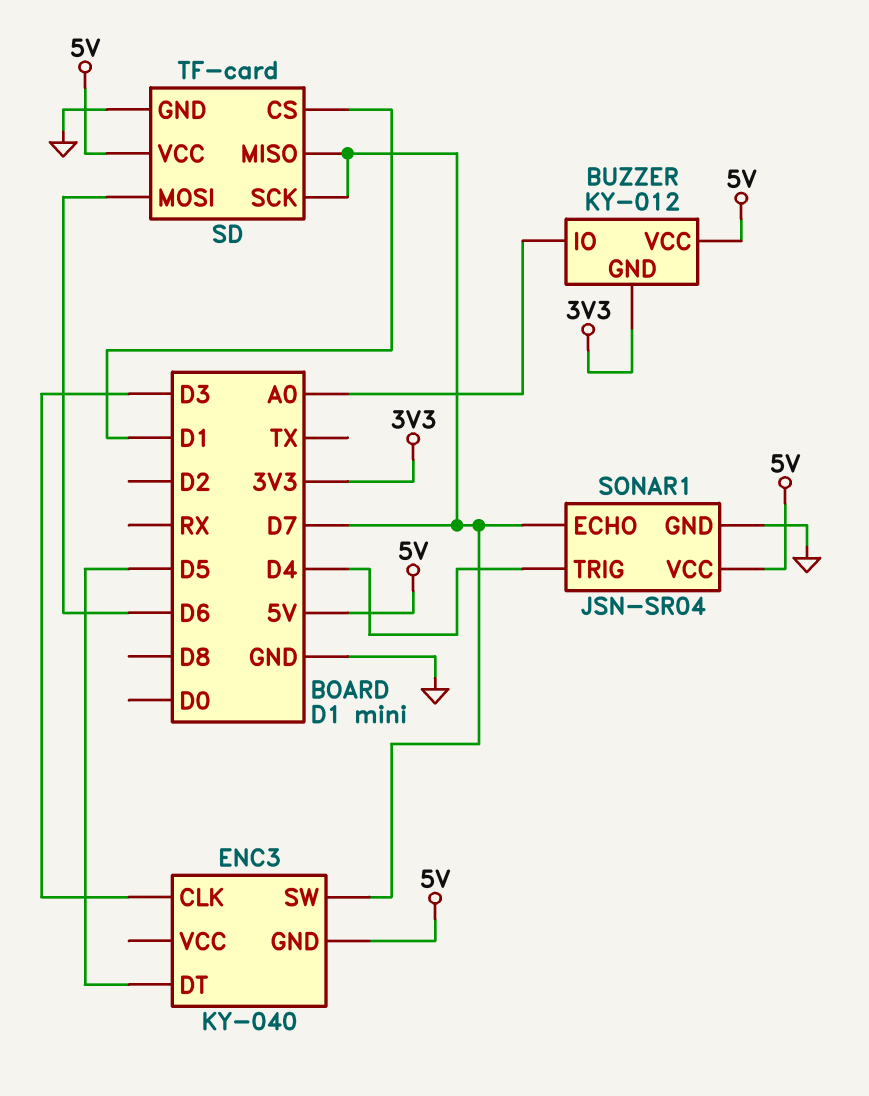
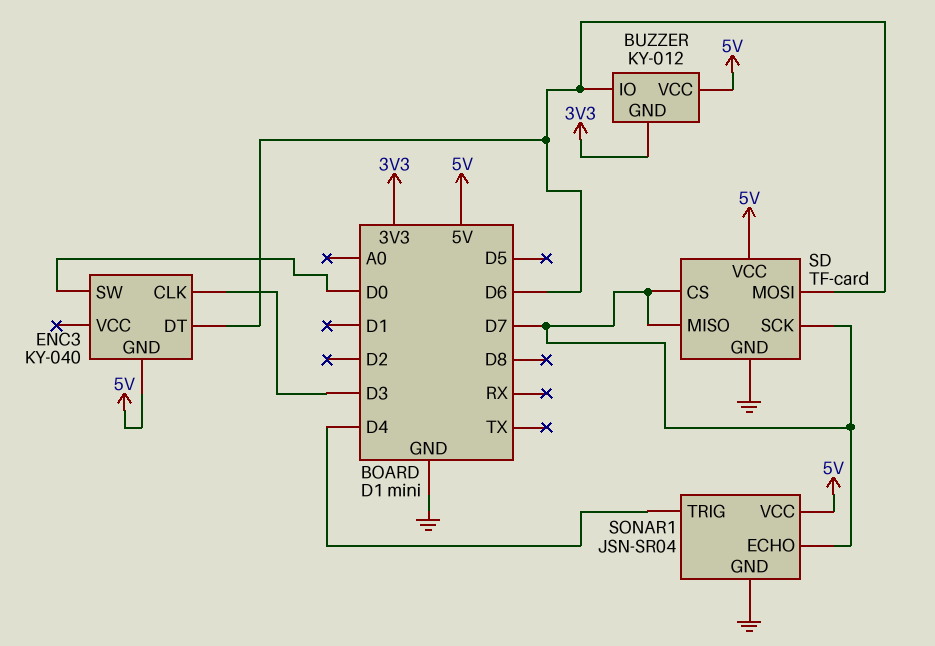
BUZZER pin IO: A0 -> D6
ENC3 pin DT: D5 -> D6
ENC3 pin SW: D7 -> D0
SD pin CS: D1 -> D7

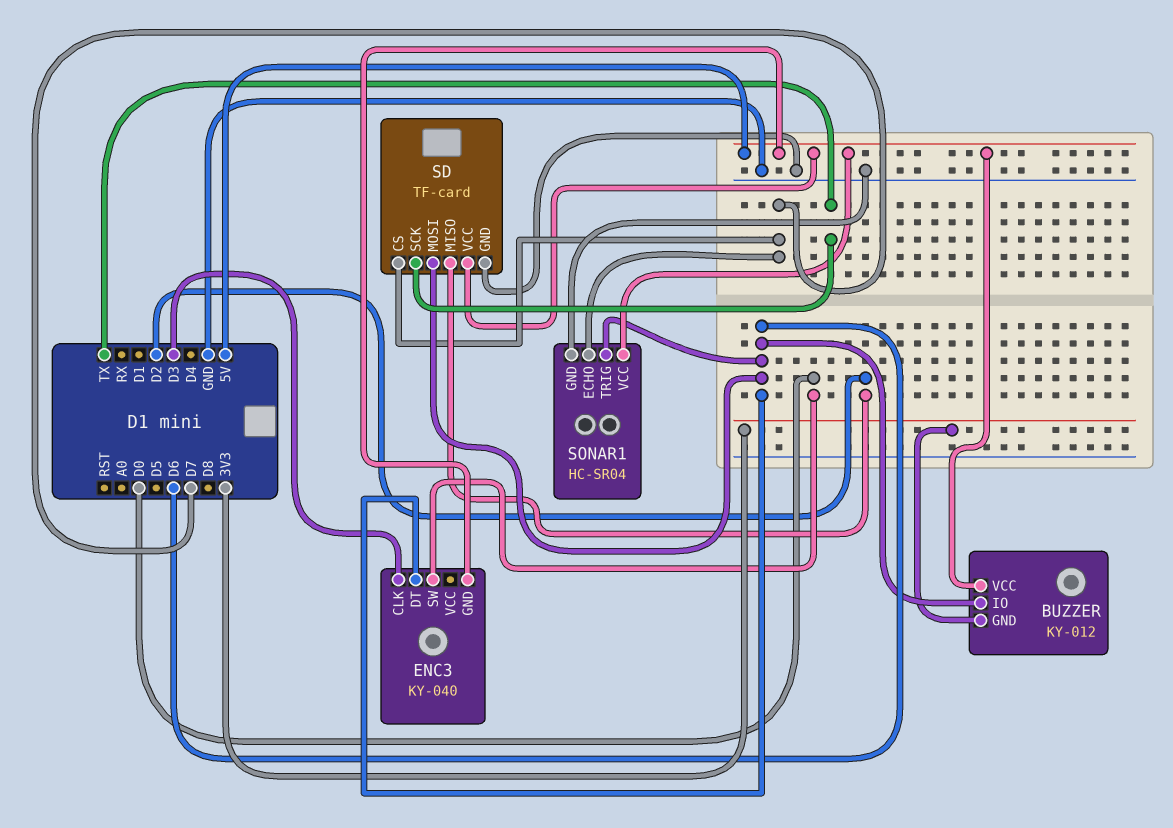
SD pin MISO: D7 -> D2
SD pin SCK: D7 -> TX
SONAR1: JSN-SR04 -> HC-SR04
SONAR1 pin TRIG: D4 -> D6

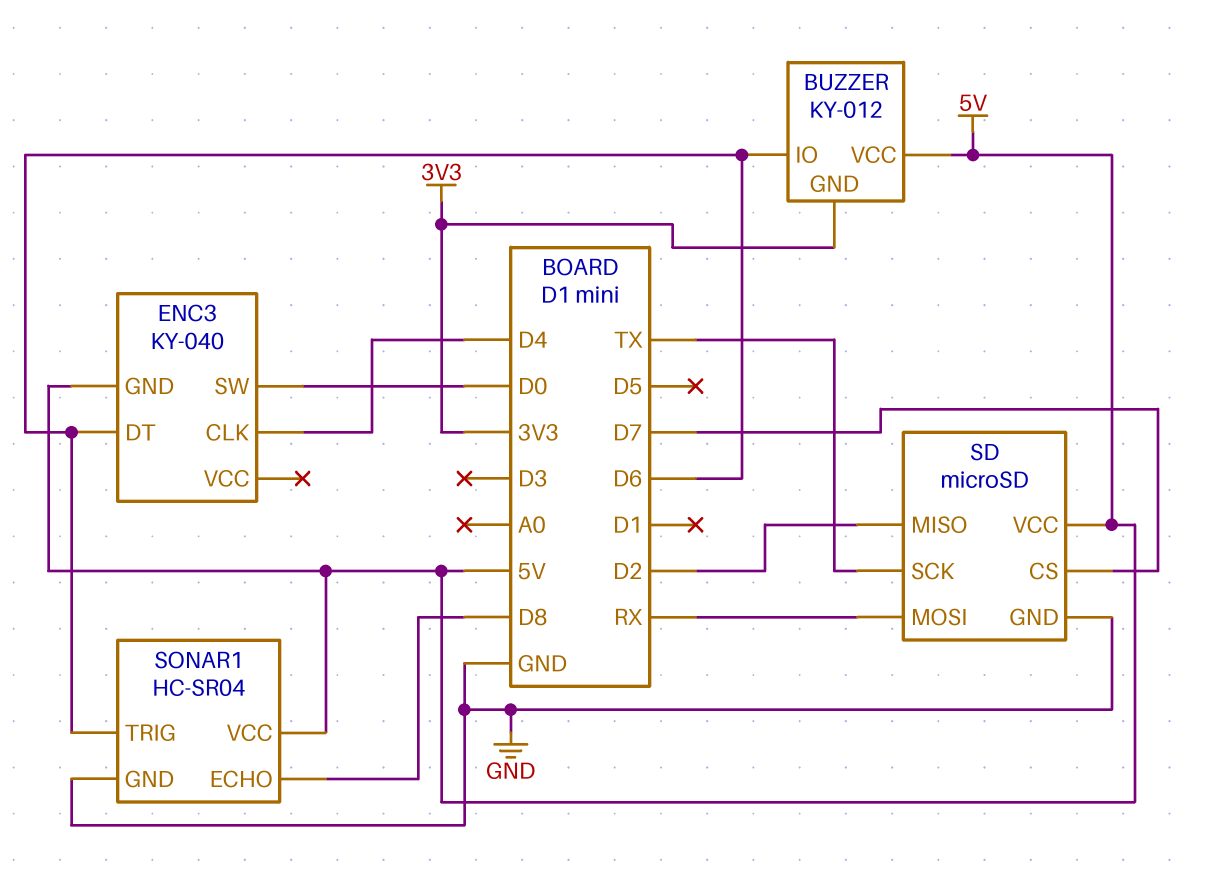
ENC3 pin CLK: D3 -> D4
SD: TF-card -> microSD
SD pin MOSI: D6 -> RX
SONAR1 pin ECHO: D7 -> D8

